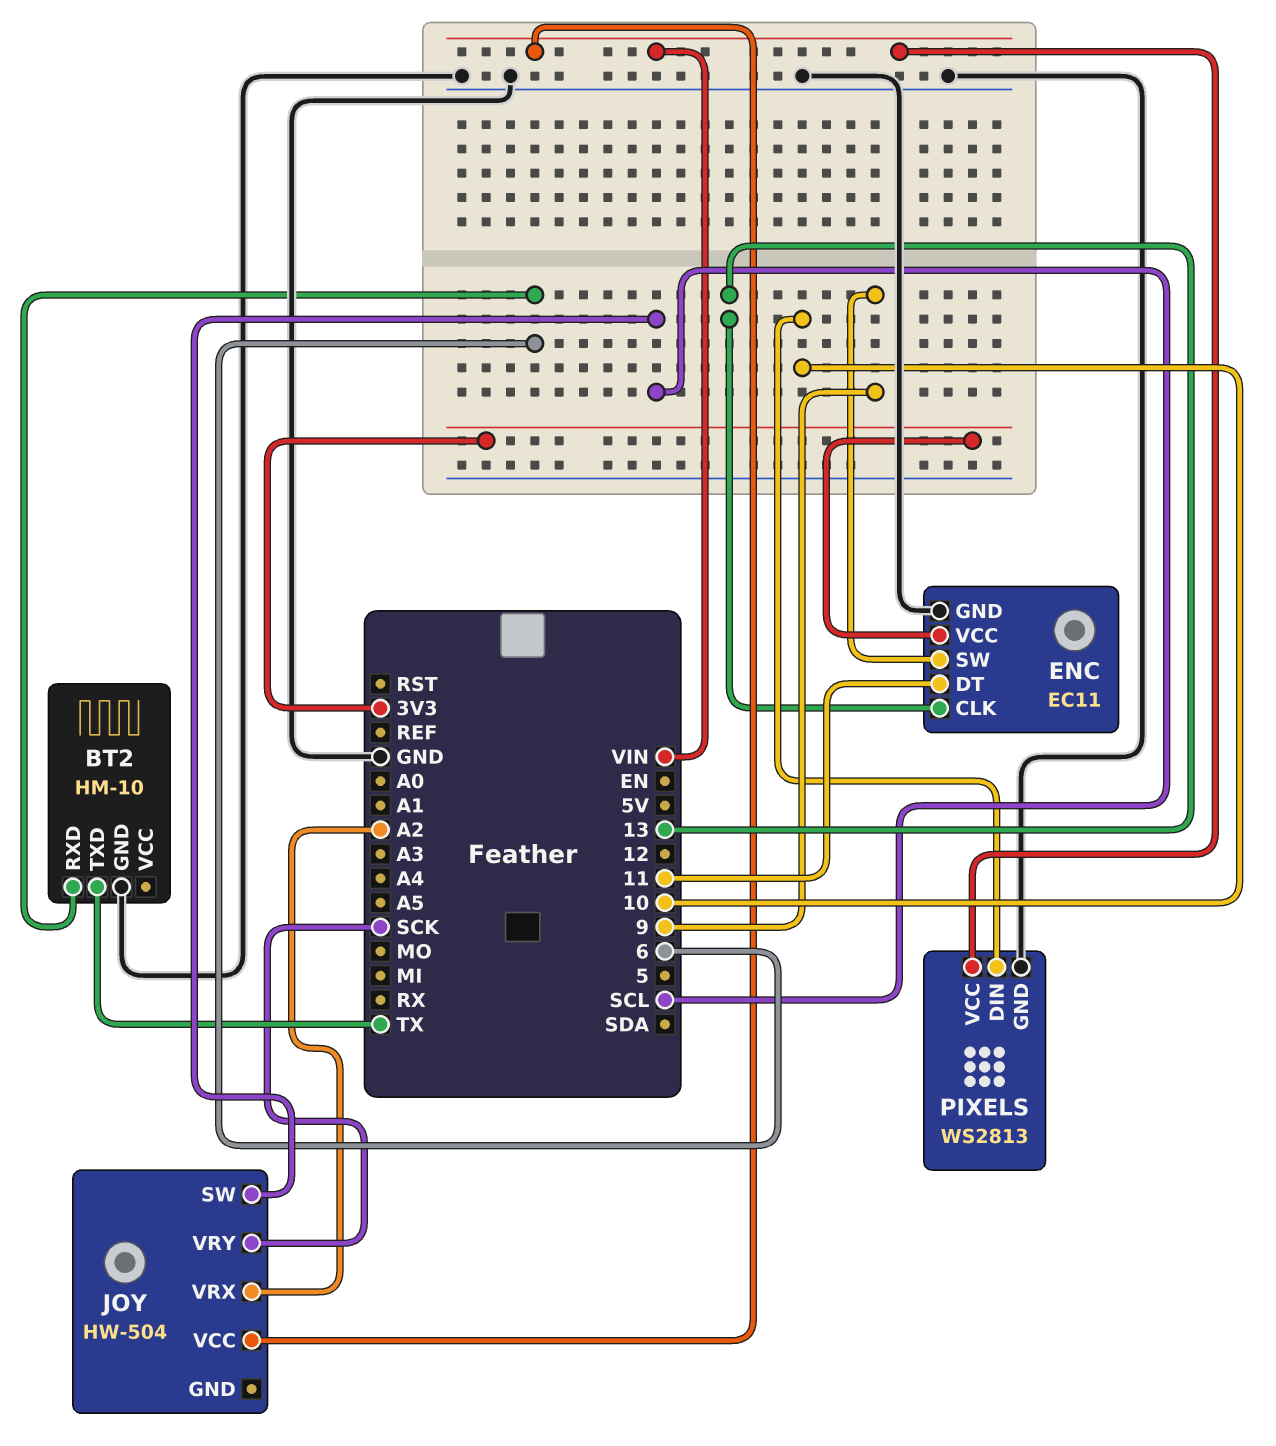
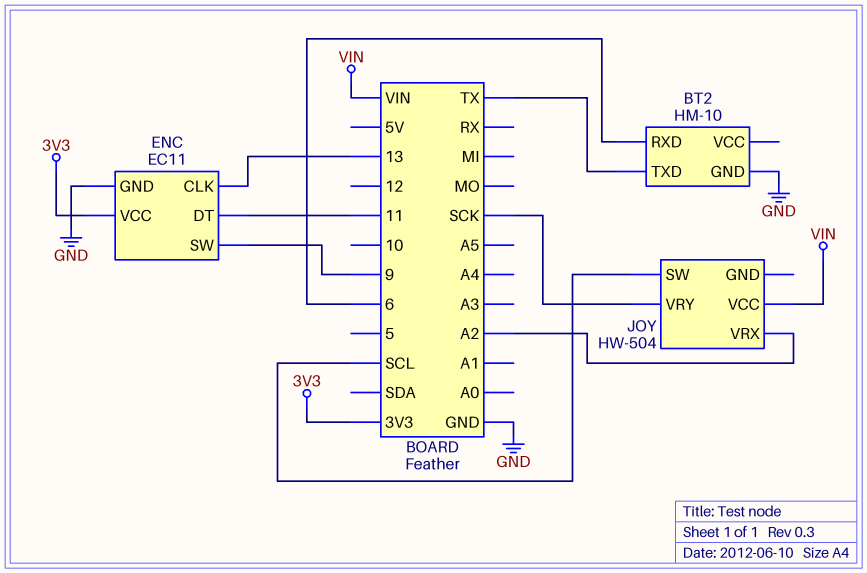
PIXELS: WS2813 -> none
PIXELS pin DIN: 10 -> none
PIXELS pin GND: GND -> none
PIXELS pin VCC: VIN -> none

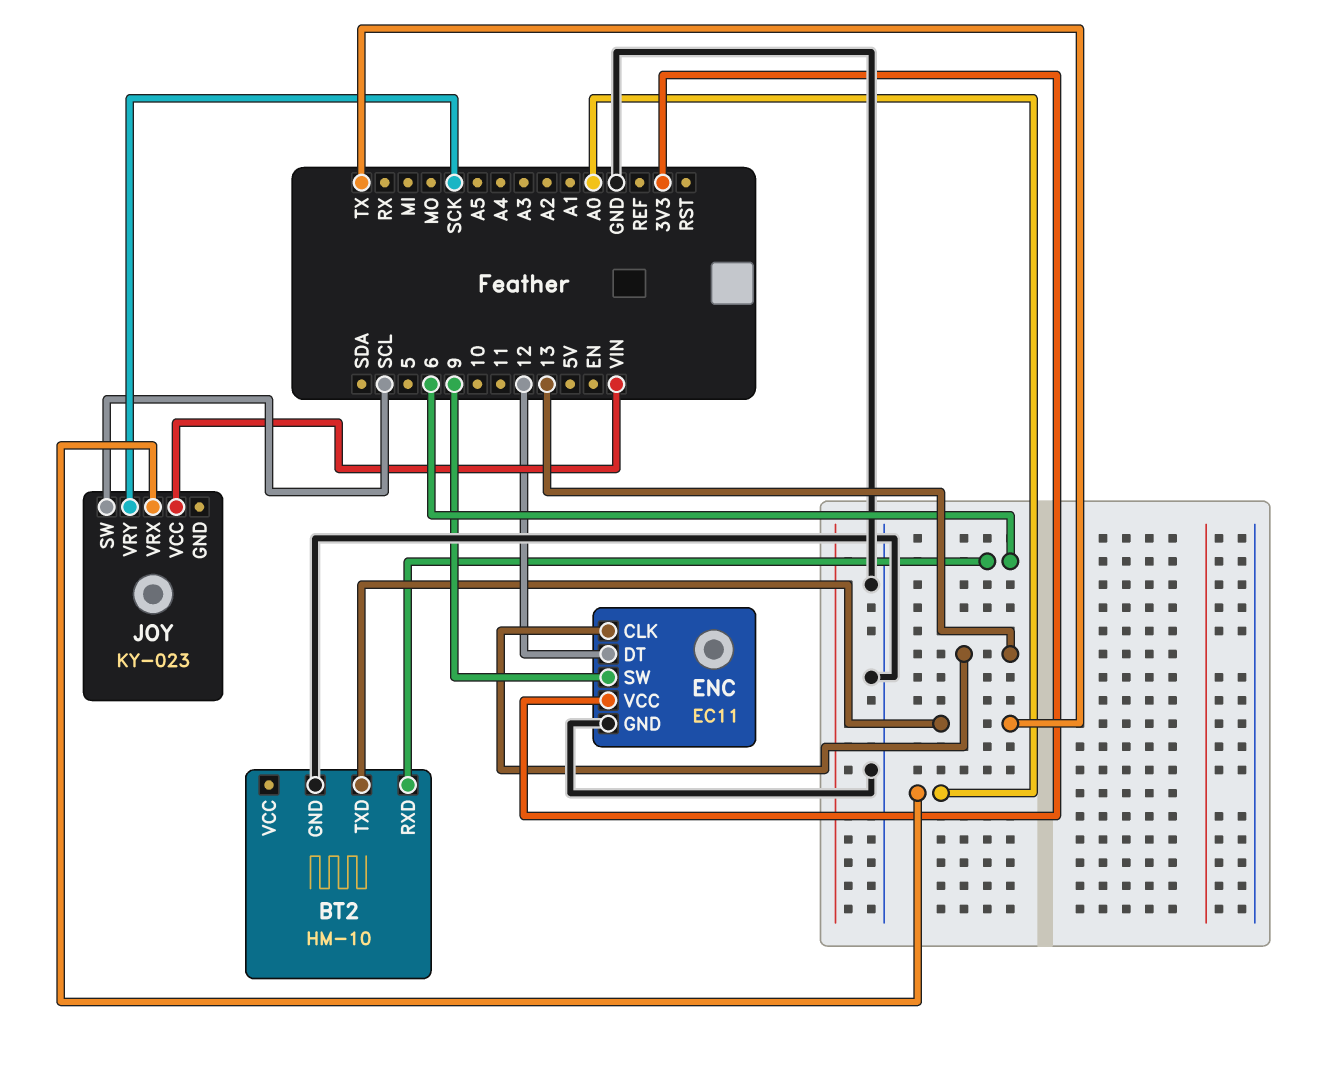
ENC pin DT: 11 -> 12
JOY: HW-504 -> KY-023
JOY pin VRX: A2 -> A0

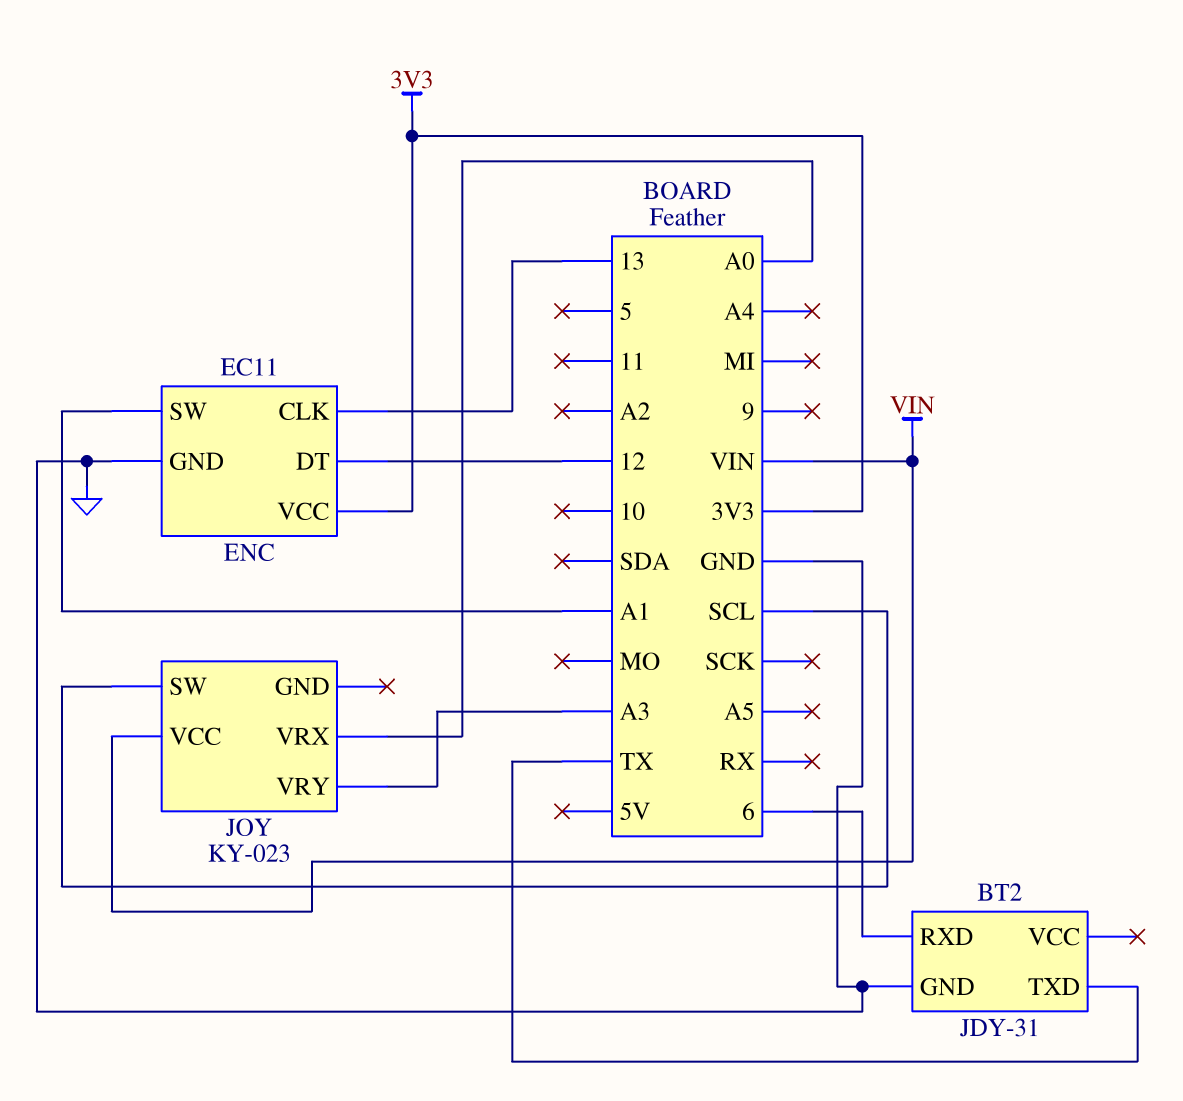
BT2: HM-10 -> JDY-31
ENC pin SW: 9 -> A1
JOY pin VRY: SCK -> A3

